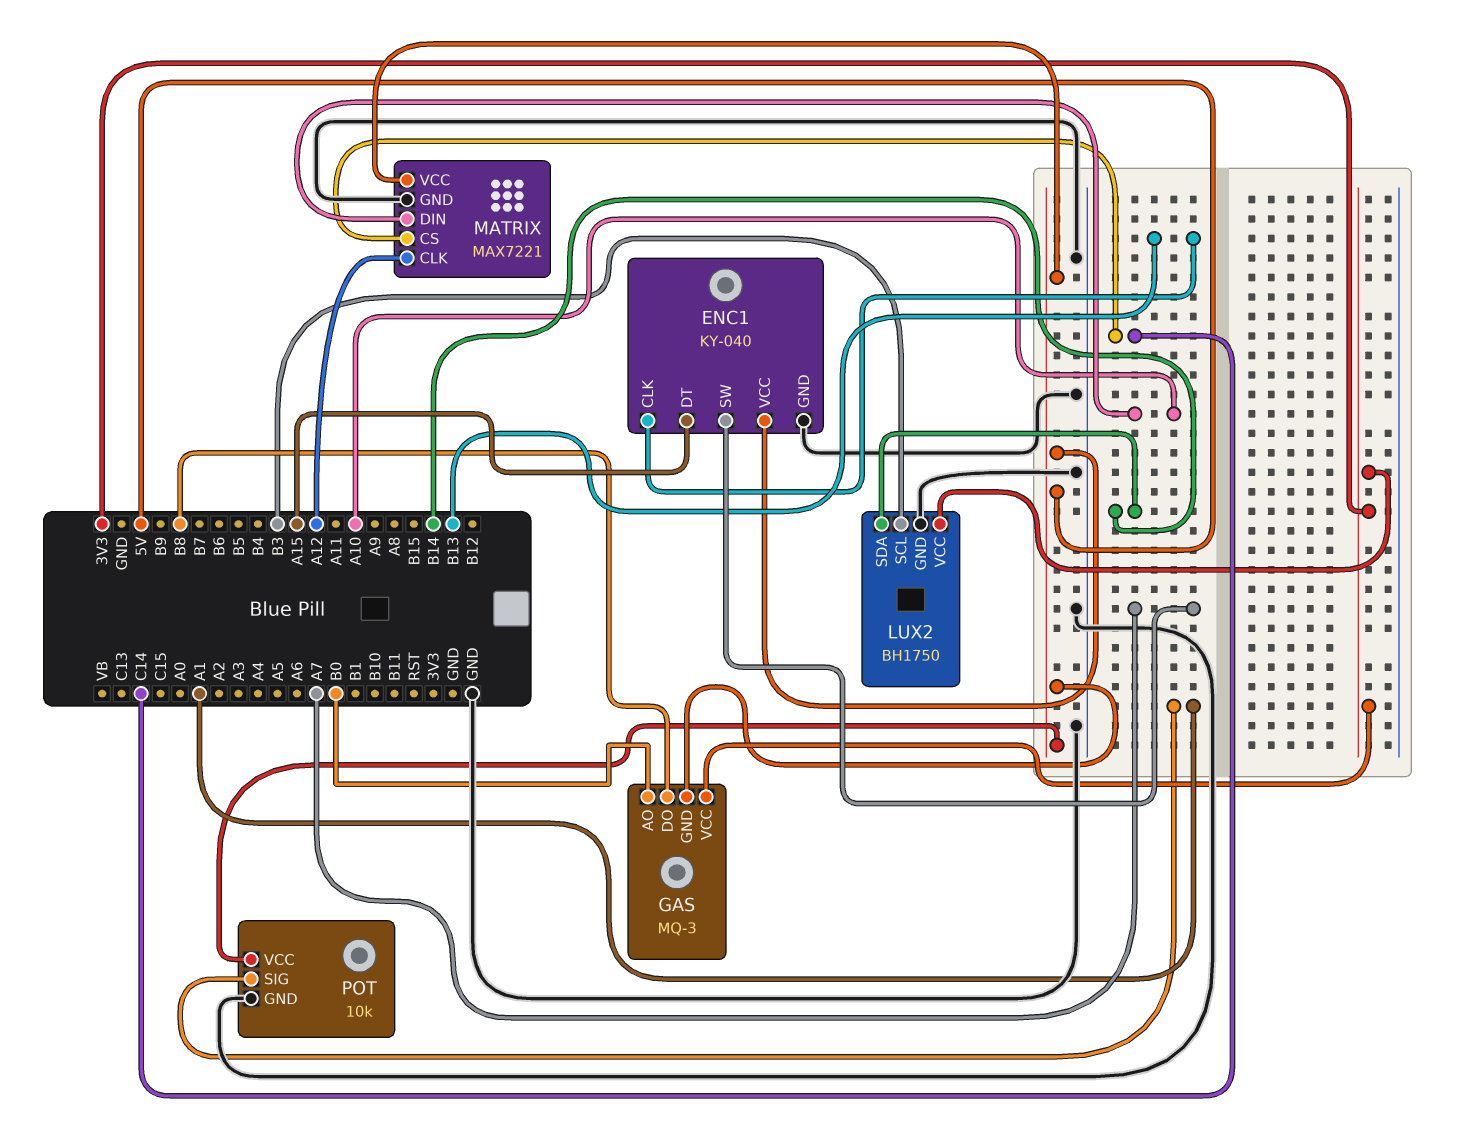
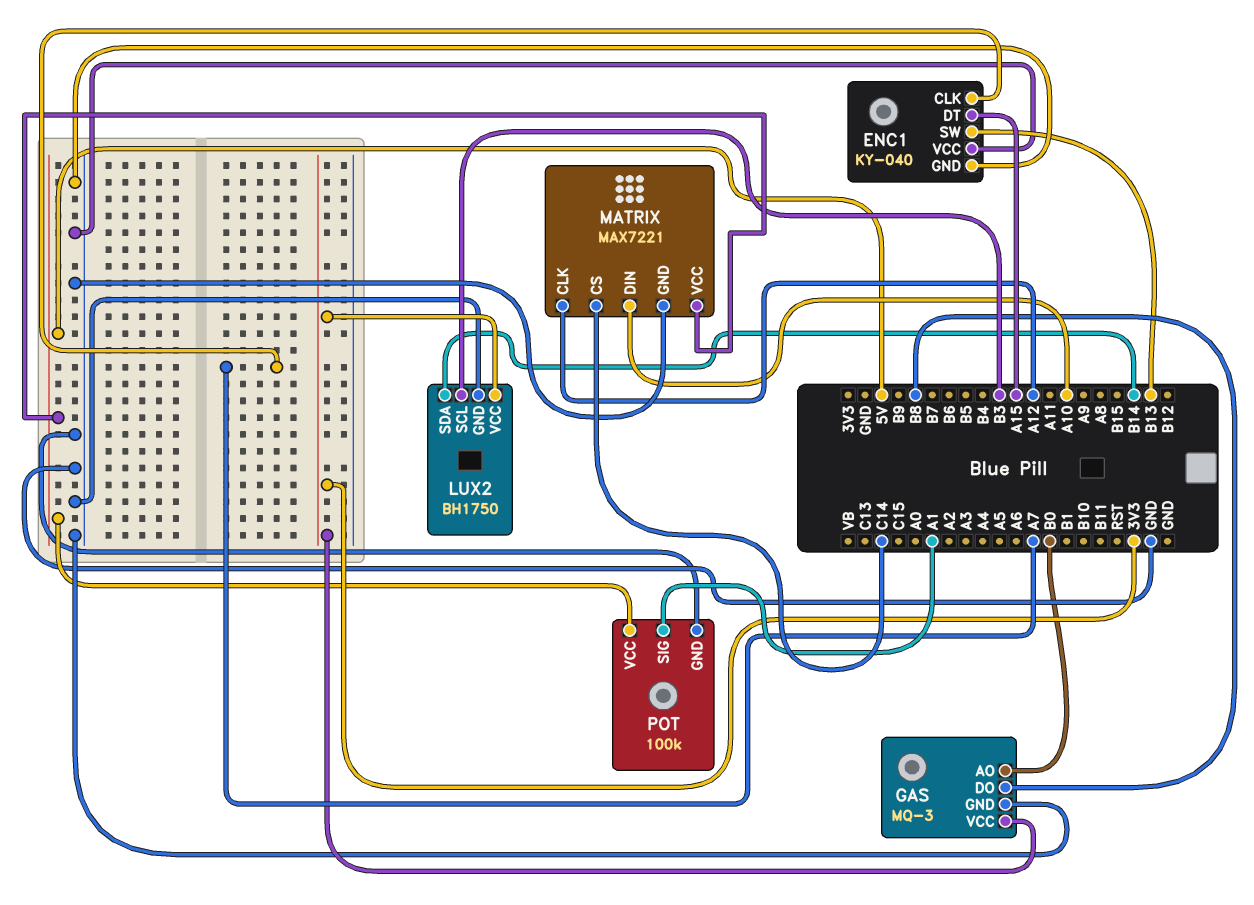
ENC1 pin CLK: B13 -> A7
ENC1 pin SW: A7 -> B13
ENC1 pin VCC: 5V -> GND
GAS pin GND: 5V -> GND
POT: 10k -> 100k

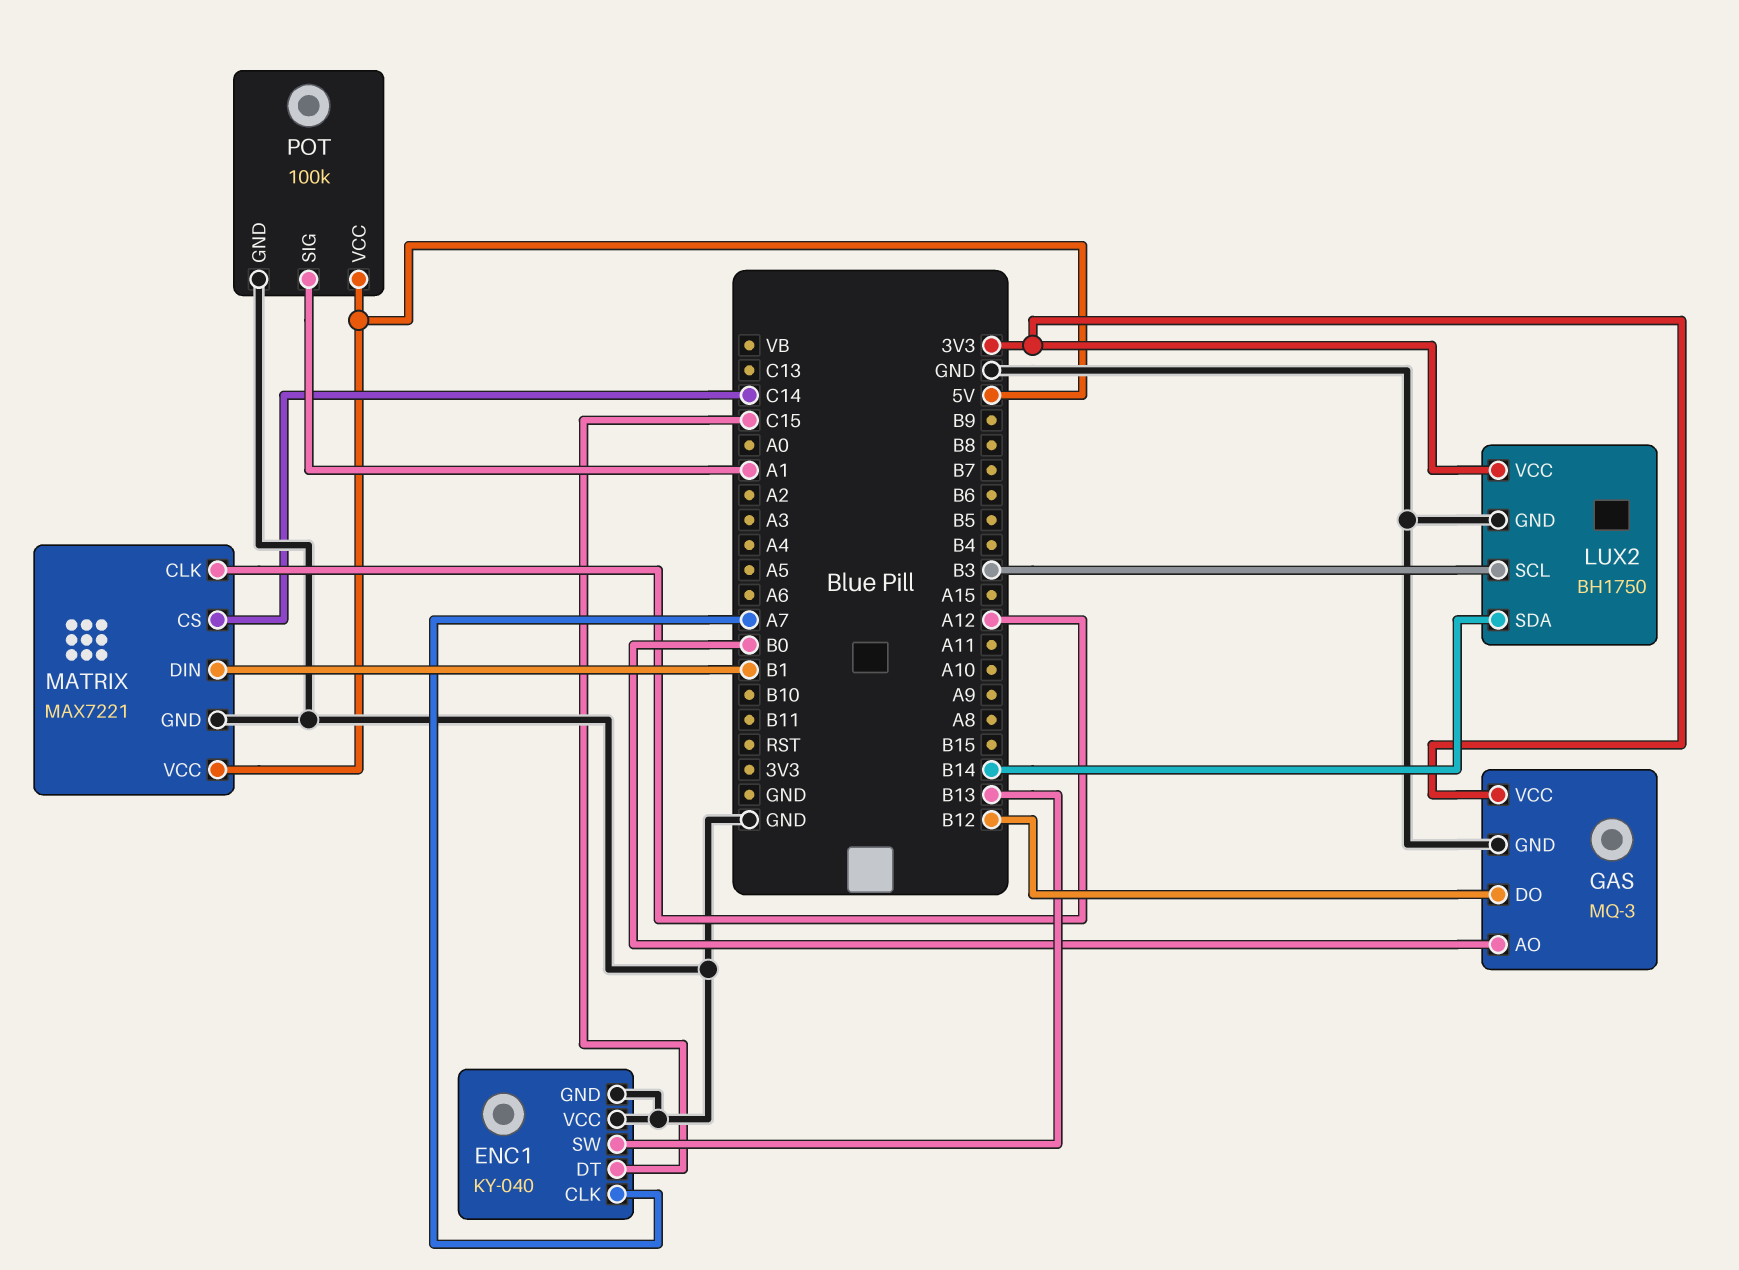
ENC1 pin DT: A15 -> C15
GAS pin DO: B8 -> B12
MATRIX pin DIN: A10 -> B1

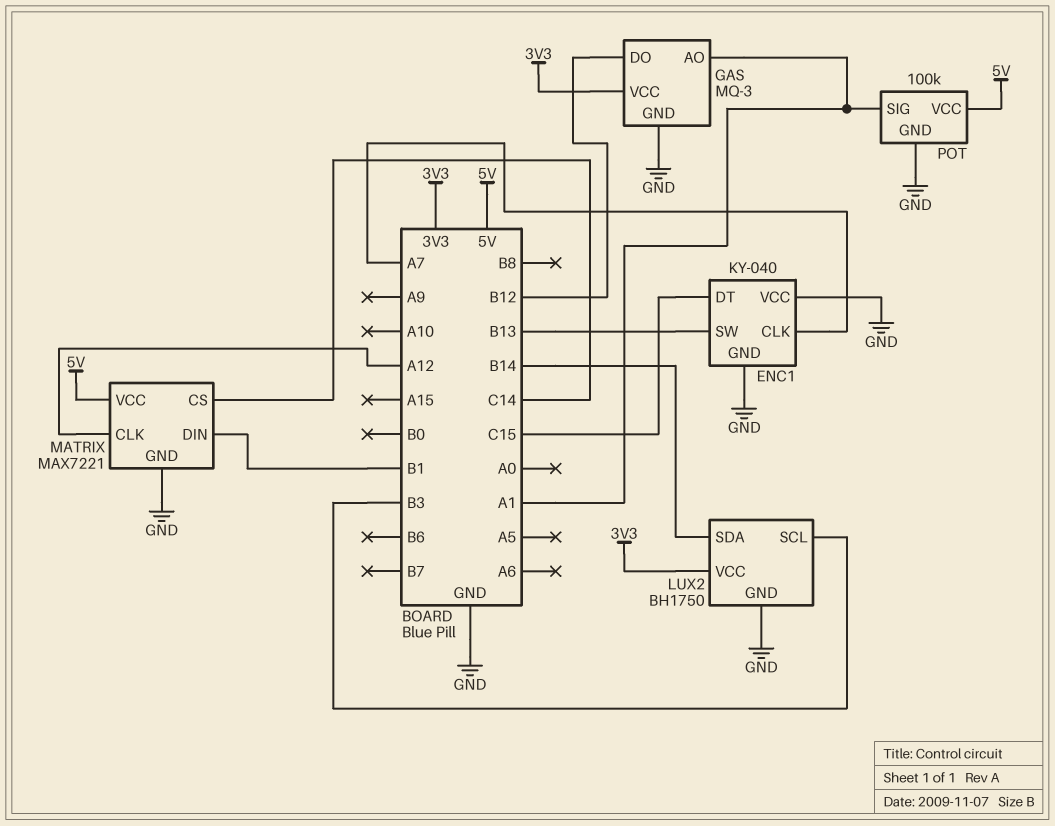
GAS pin AO: B0 -> A1

